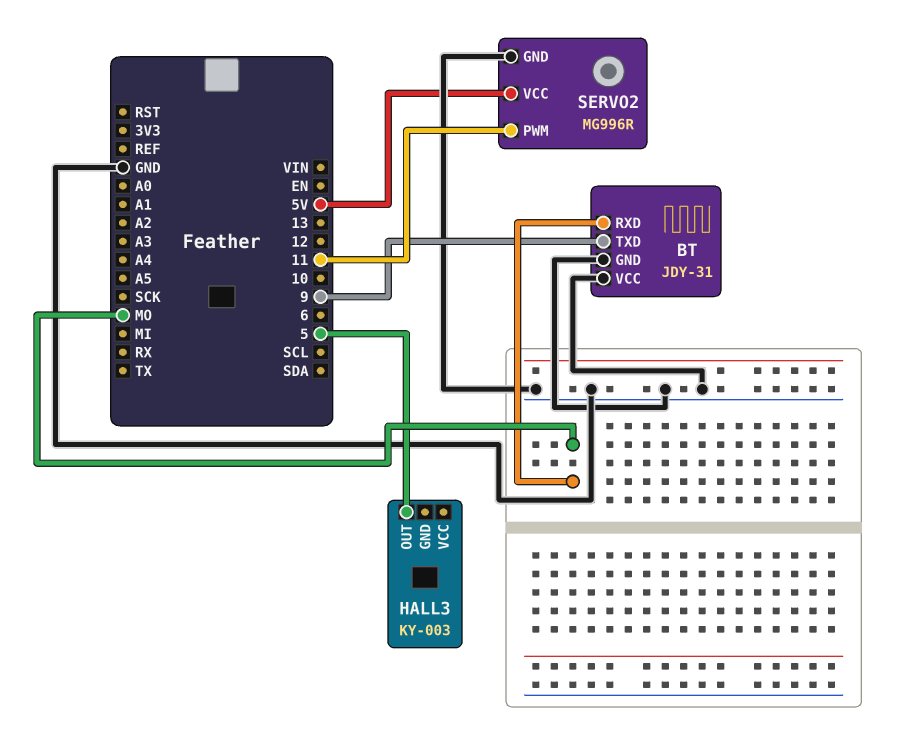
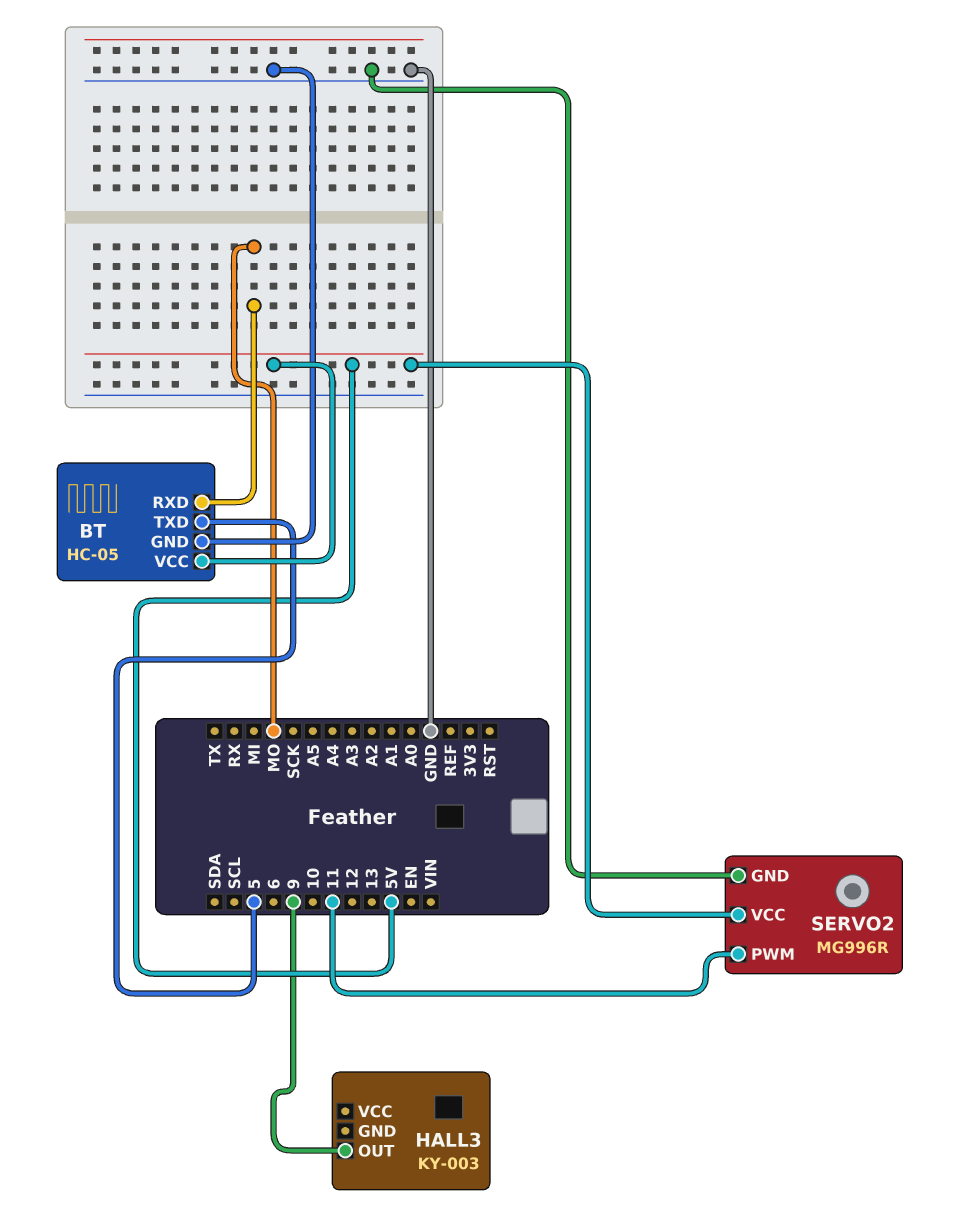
BT: JDY-31 -> HC-05
BT pin TXD: 9 -> 5
BT pin VCC: GND -> 5V
HALL3 pin OUT: 5 -> 9

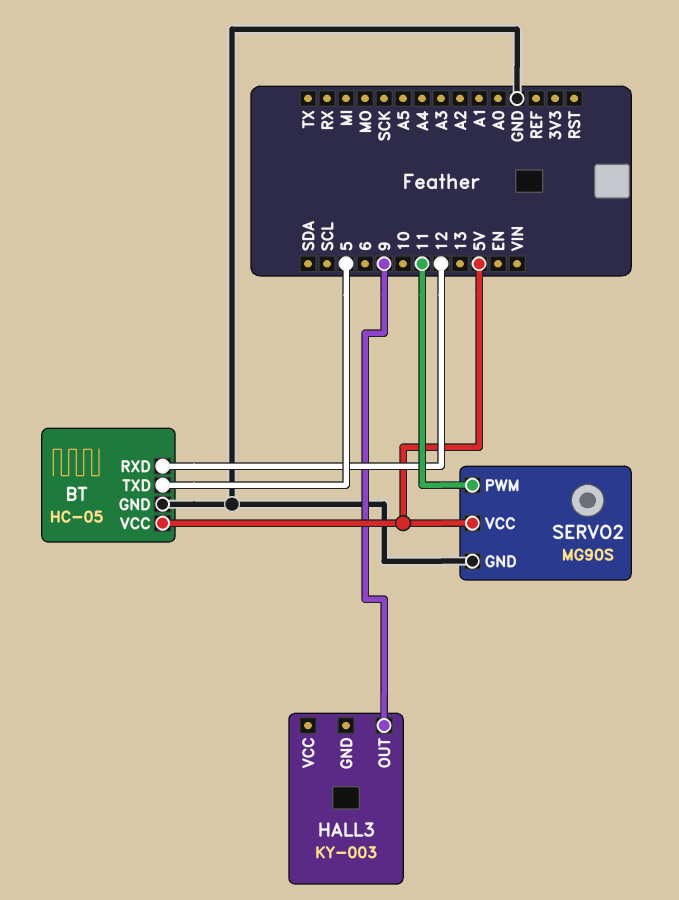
BT pin RXD: MO -> 12
SERVO2: MG996R -> MG90S

